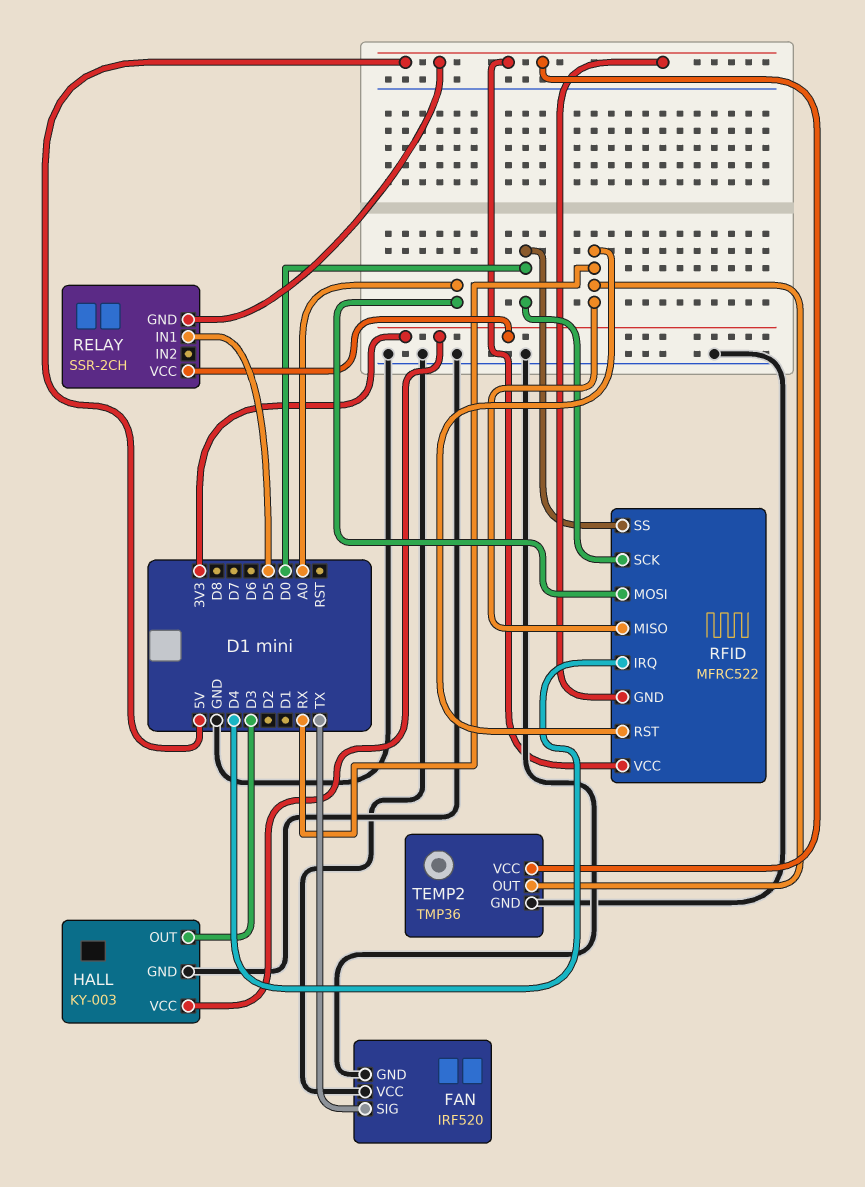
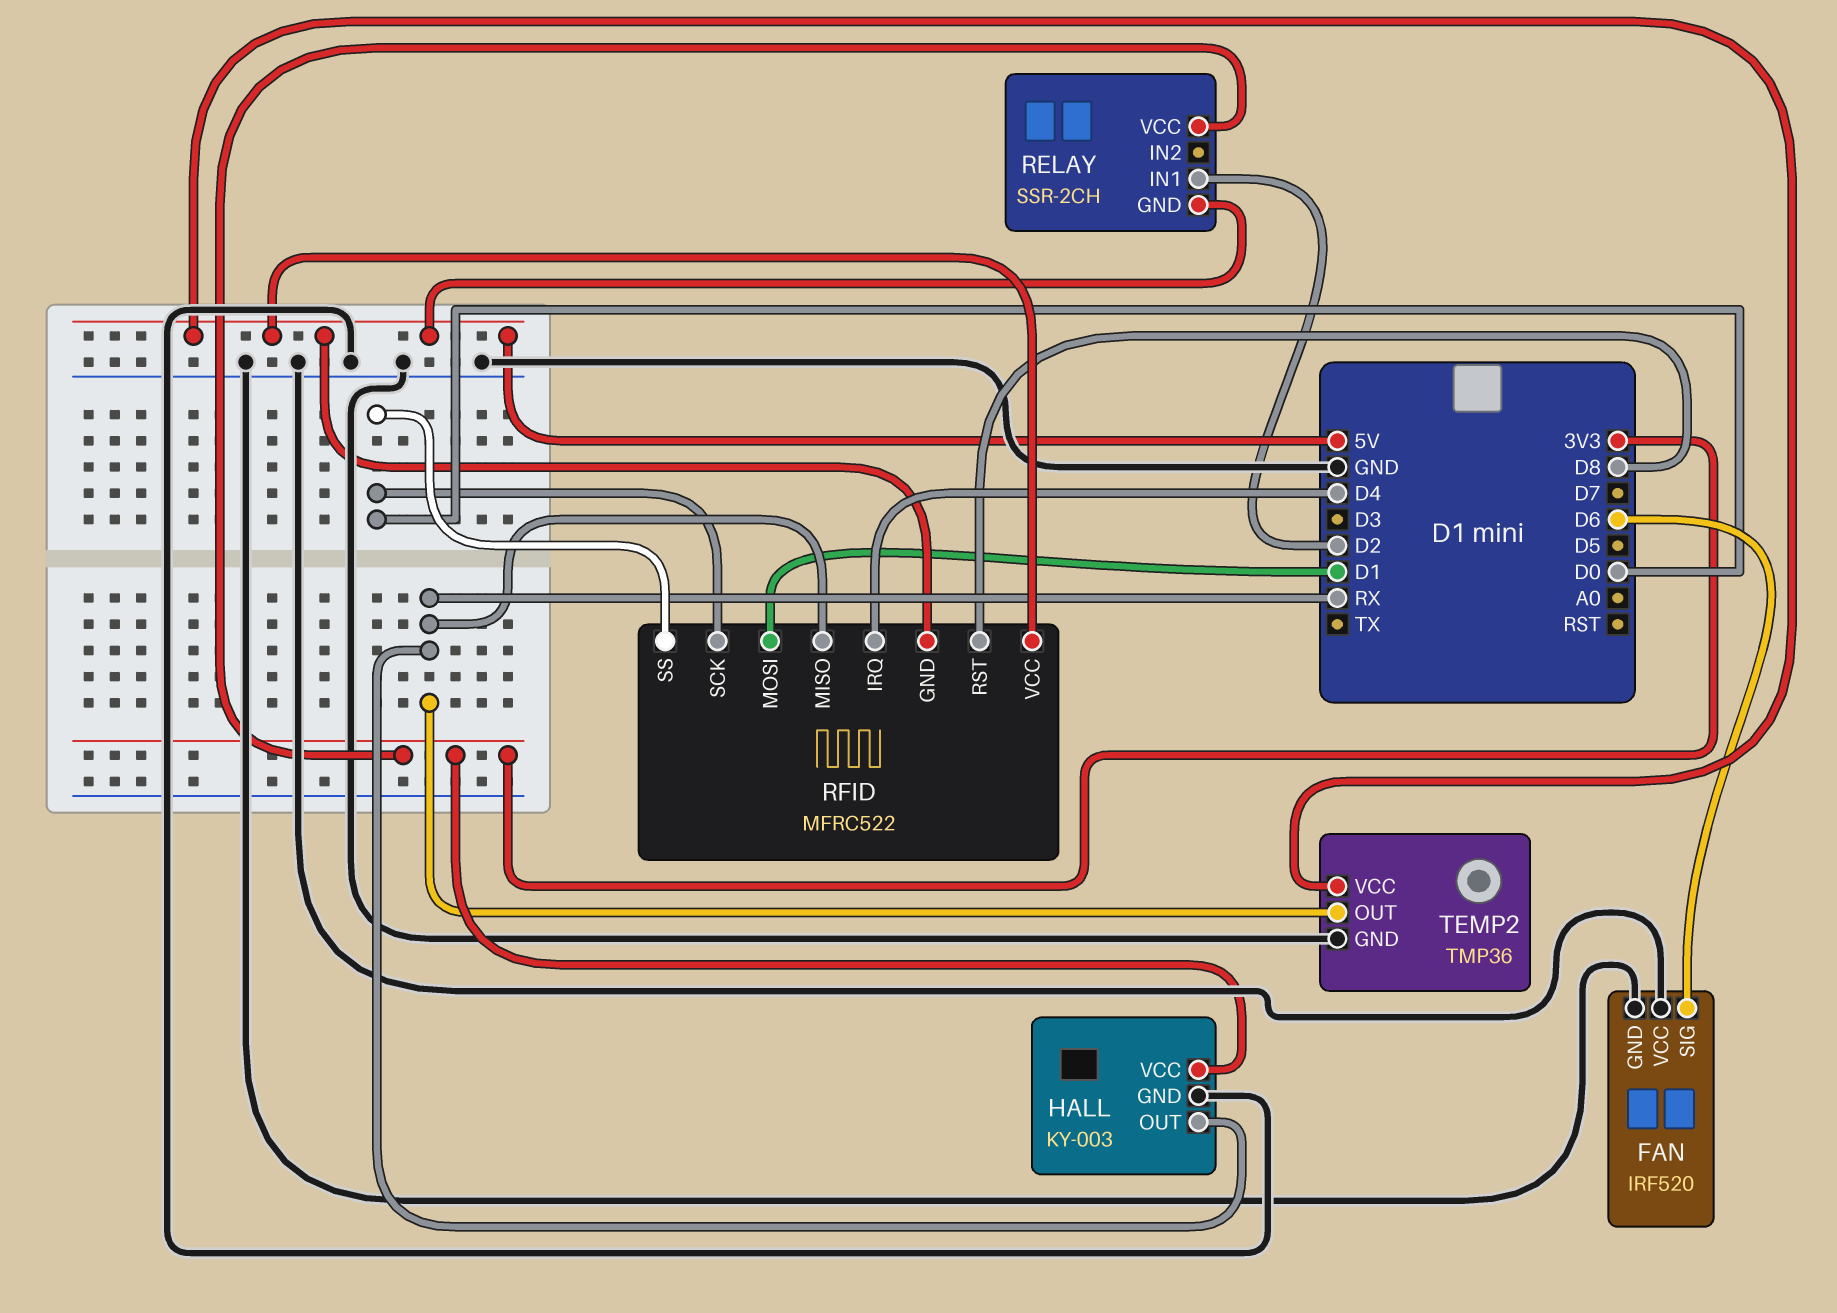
FAN pin SIG: TX -> D6
HALL pin OUT: D3 -> RX
RELAY pin IN1: D5 -> D2
RFID pin MOSI: A0 -> D1
RFID pin RST: RX -> D8

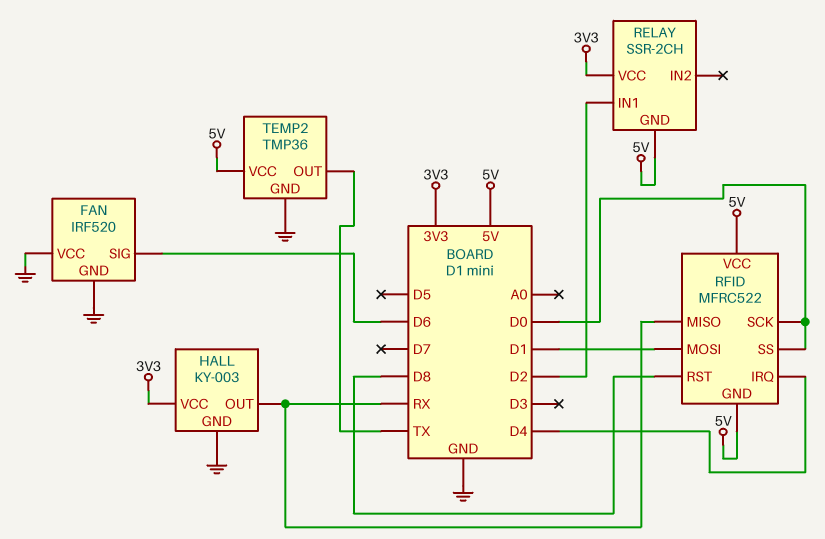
TEMP2 pin OUT: RX -> TX

